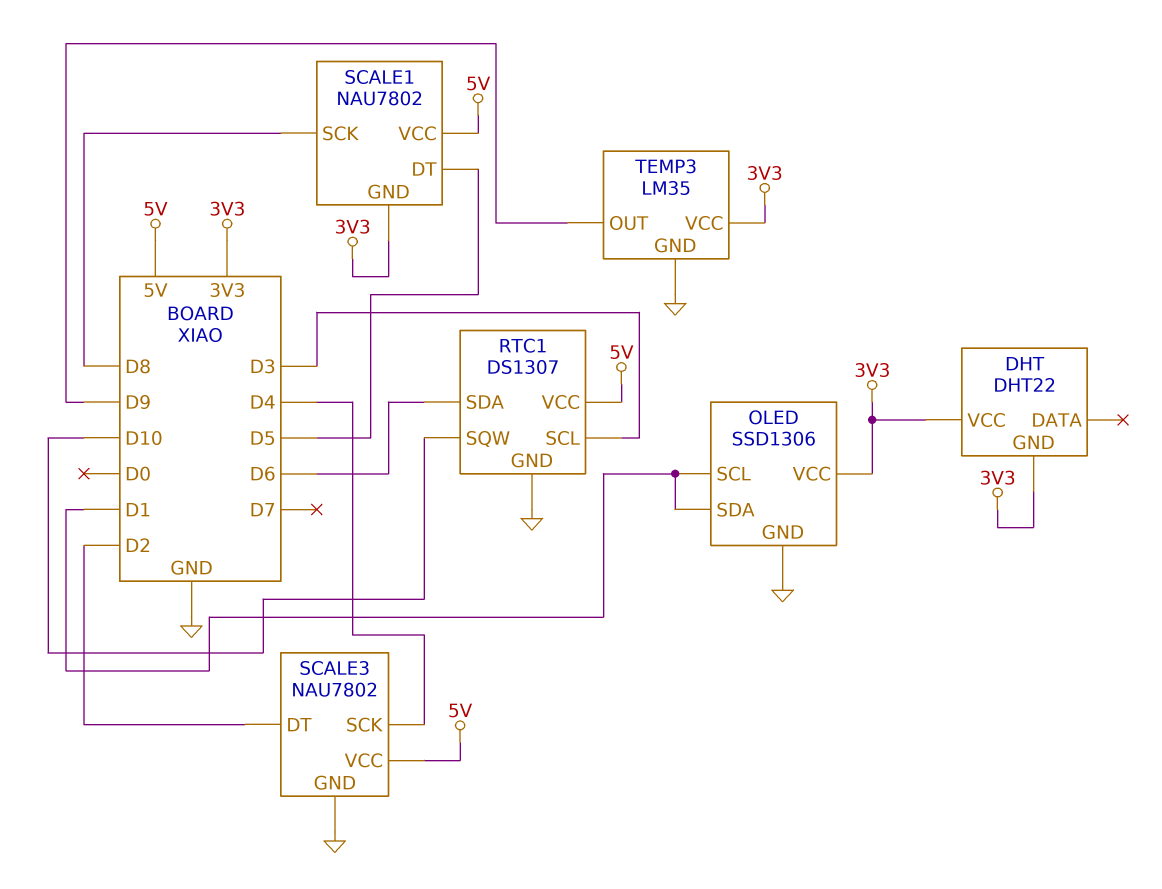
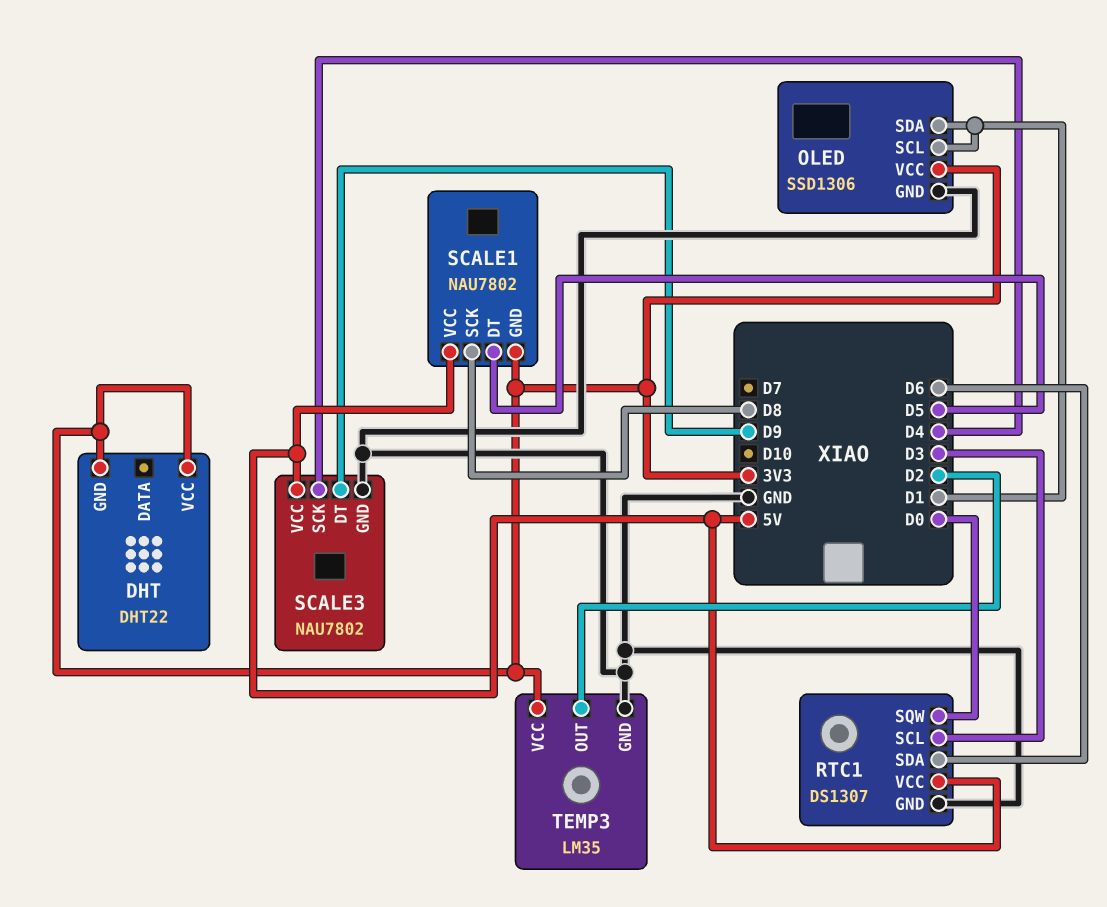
RTC1 pin SQW: D10 -> D0
SCALE3 pin DT: D2 -> D9
TEMP3 pin OUT: D9 -> D2

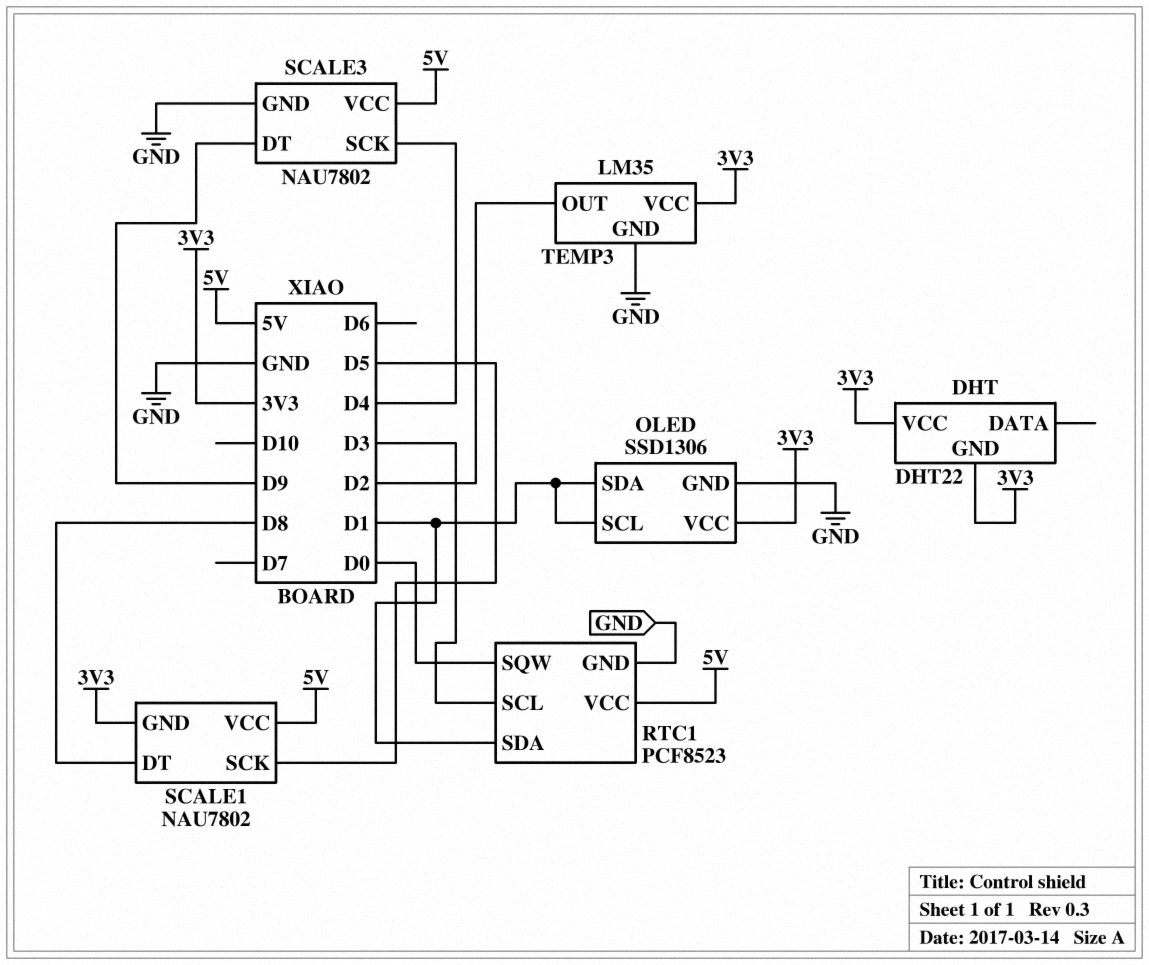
RTC1: DS1307 -> PCF8523
RTC1 pin SDA: D6 -> D1
SCALE1 pin DT: D5 -> D8
SCALE1 pin SCK: D8 -> D5

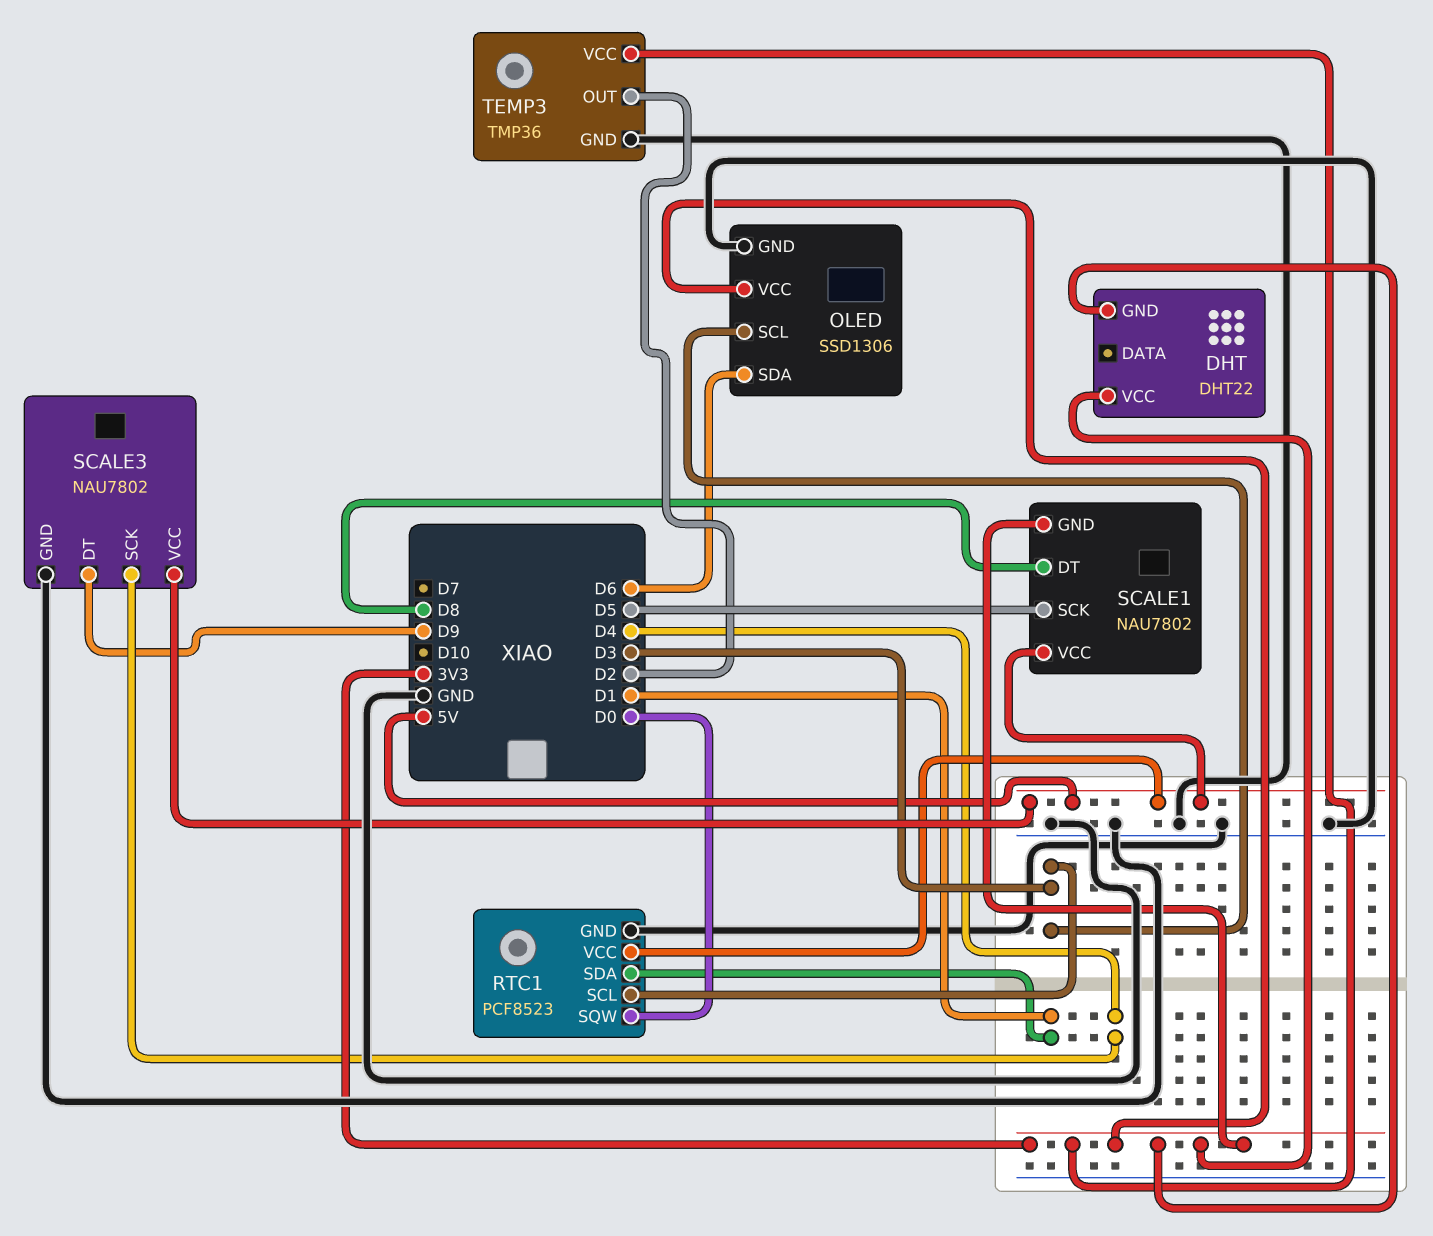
OLED pin SCL: D1 -> D3
OLED pin SDA: D1 -> D6
TEMP3: LM35 -> TMP36

